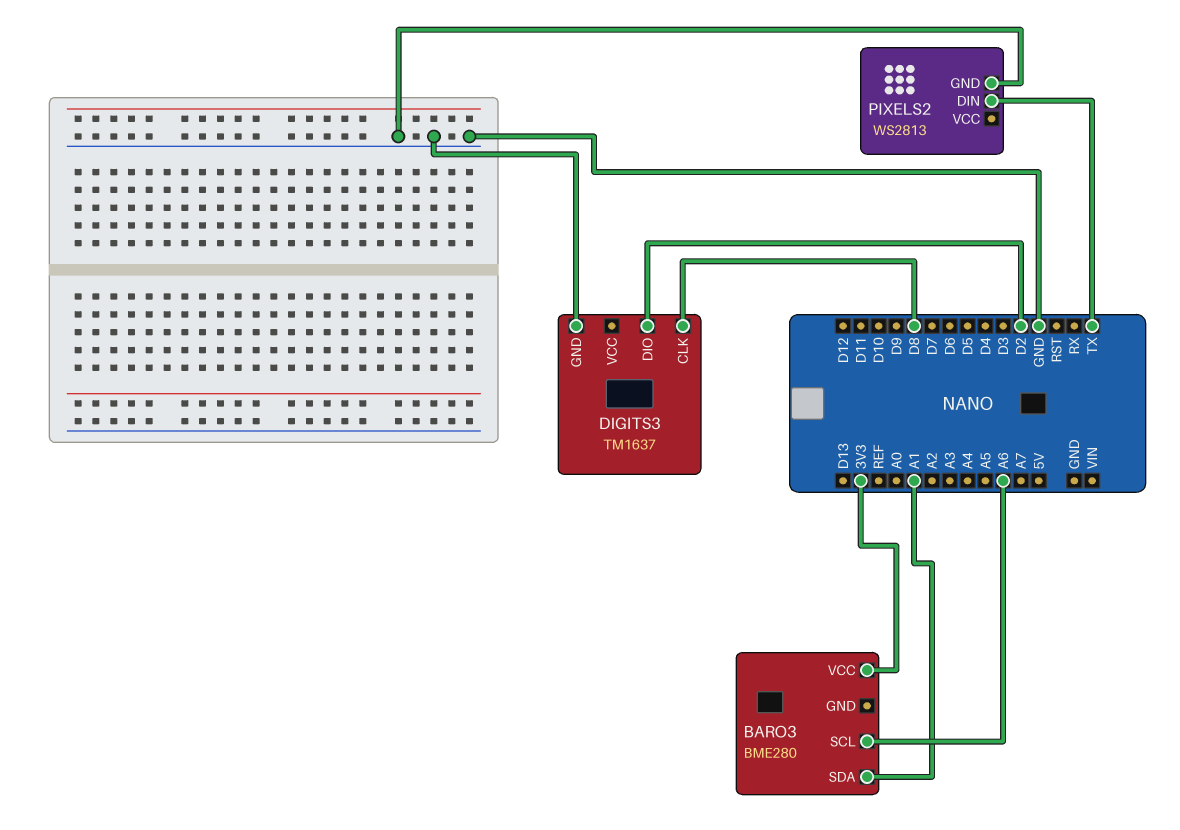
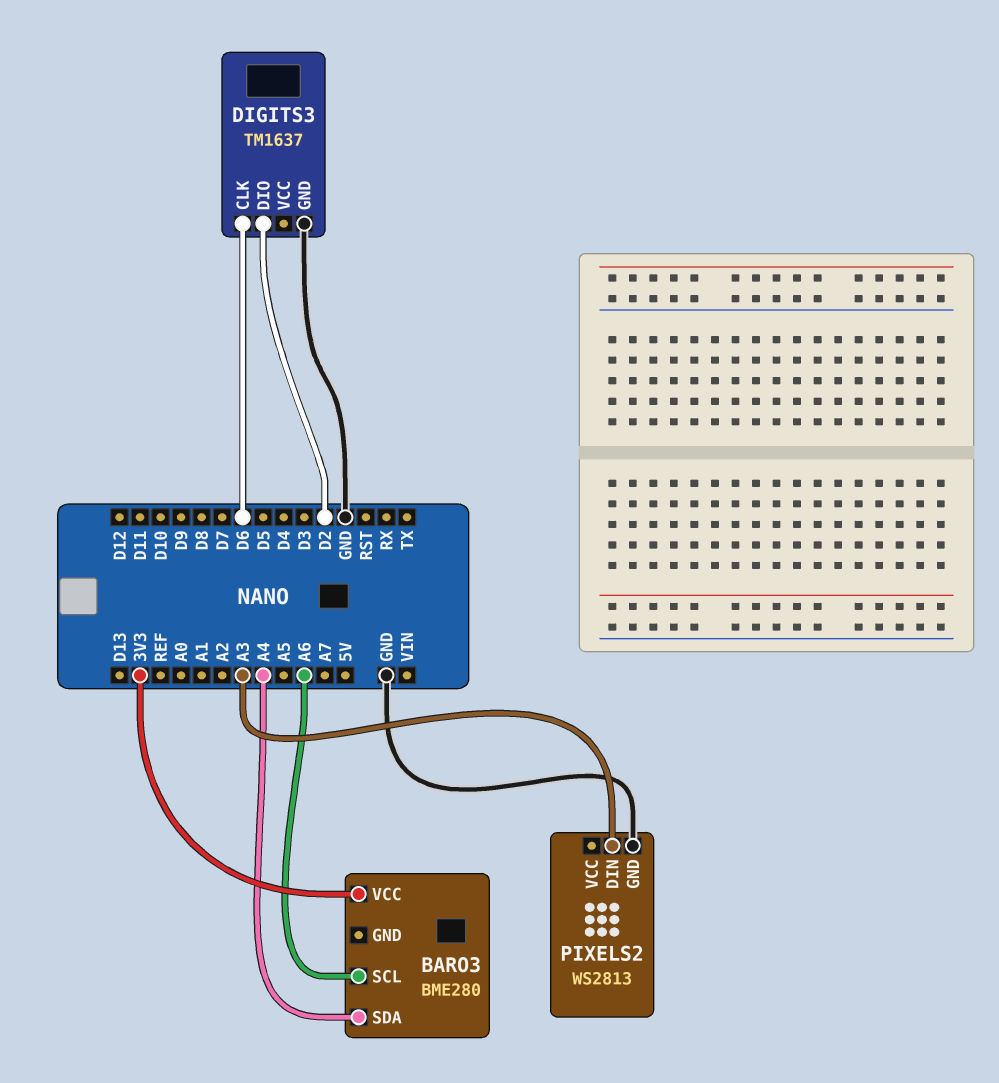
BARO3 pin SDA: A1 -> A4
DIGITS3 pin CLK: D8 -> D6
PIXELS2 pin DIN: TX -> A3

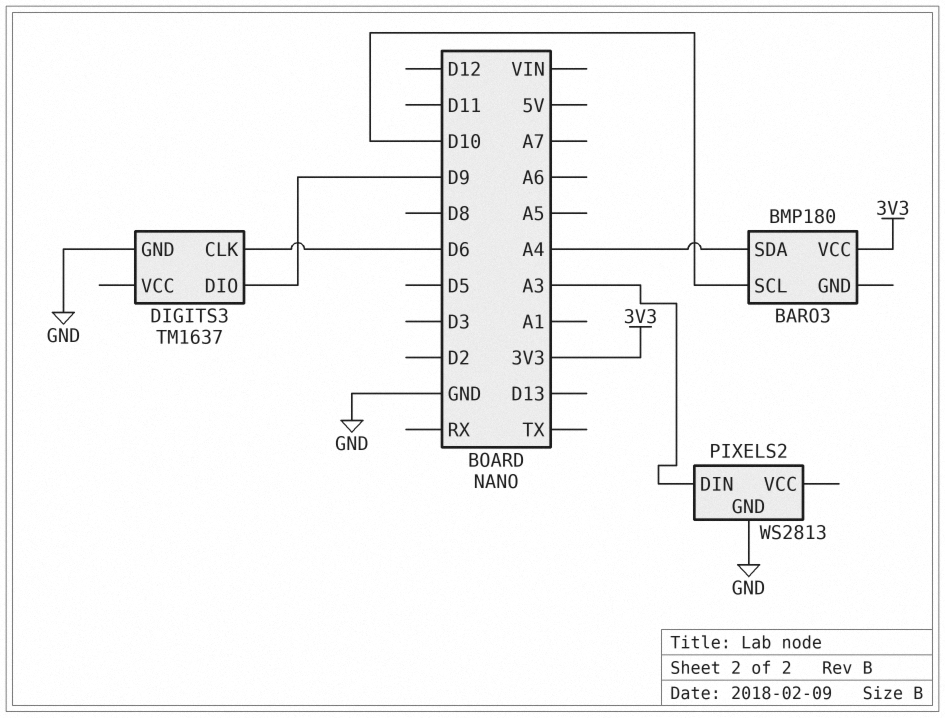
BARO3: BME280 -> BMP180
BARO3 pin SCL: A6 -> D10
DIGITS3 pin DIO: D2 -> D9

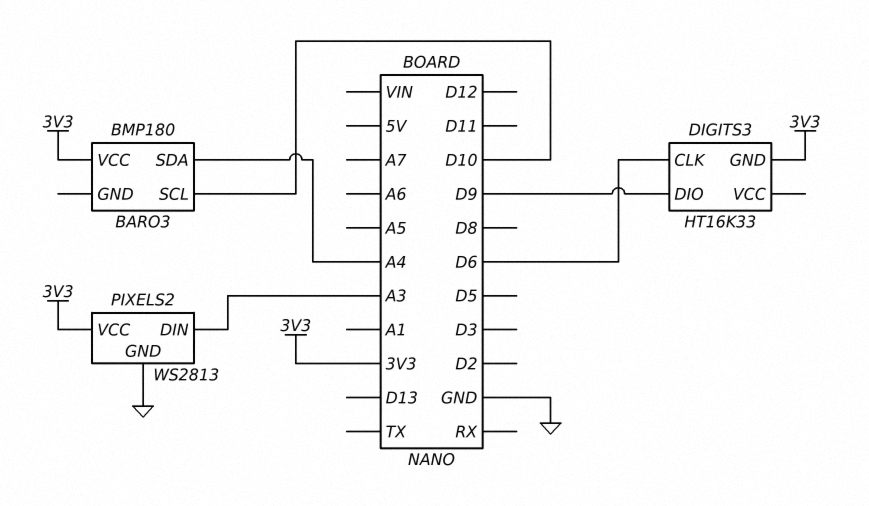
DIGITS3: TM1637 -> HT16K33
DIGITS3 pin GND: GND -> 3V3
PIXELS2 pin VCC: none -> 3V3

